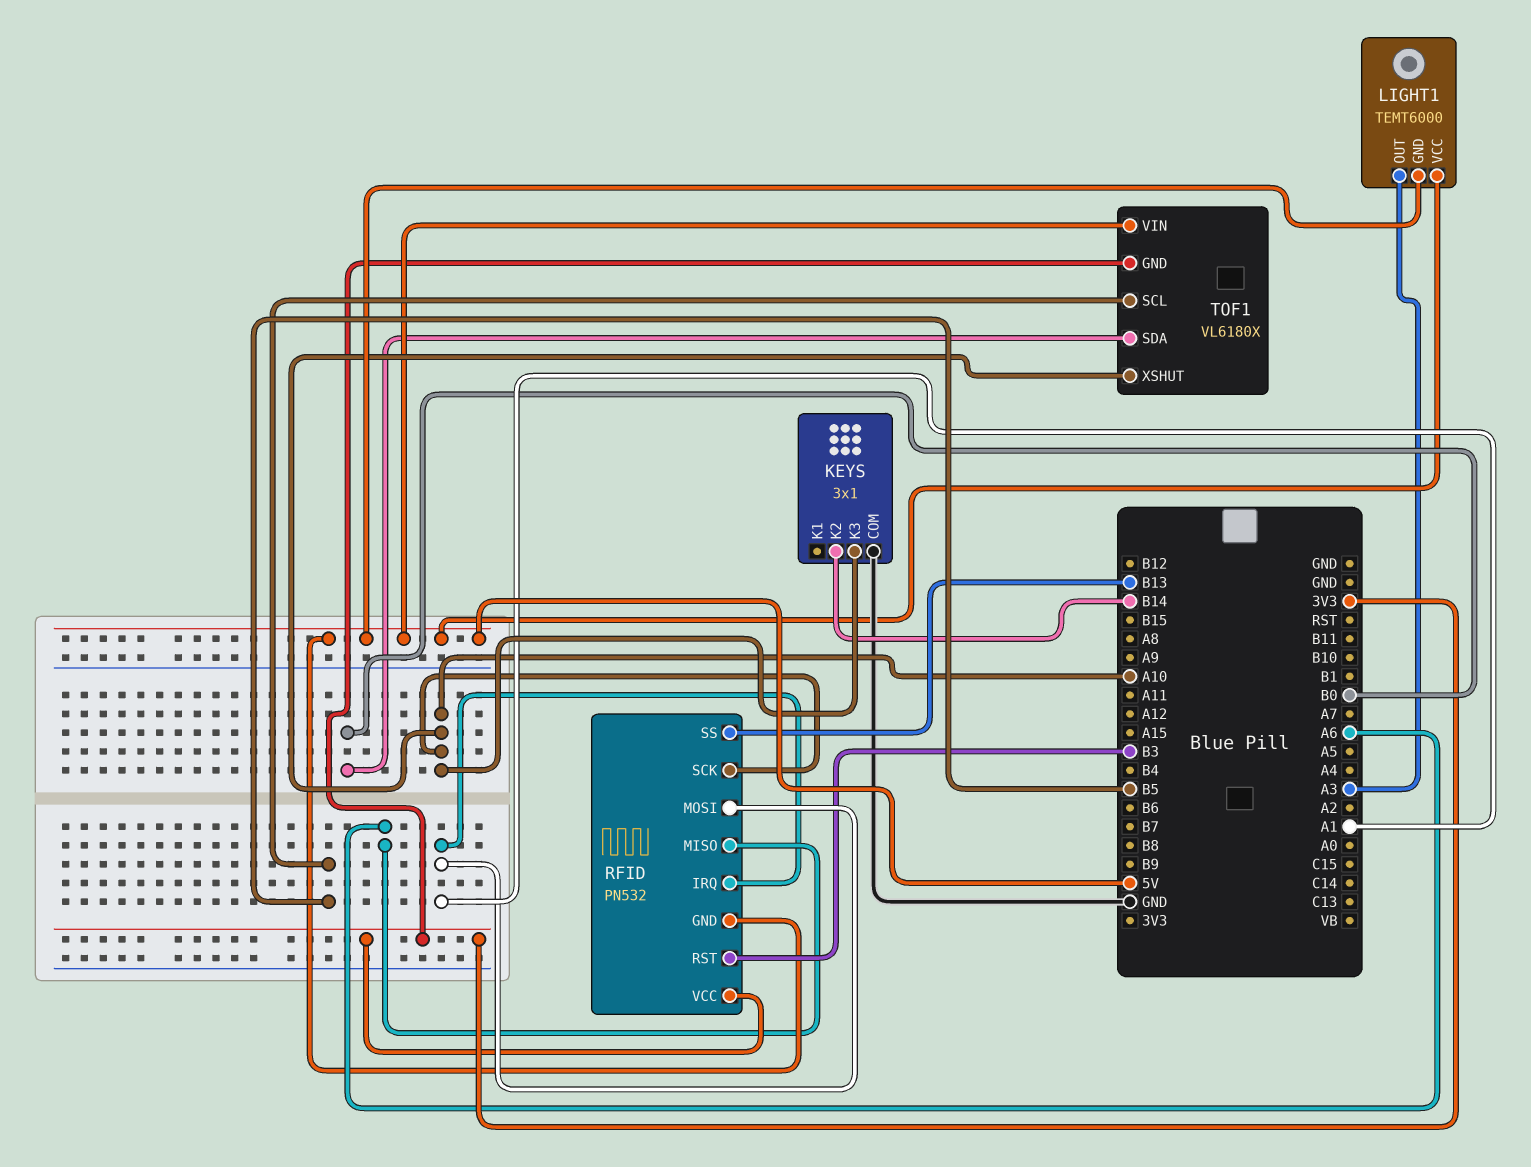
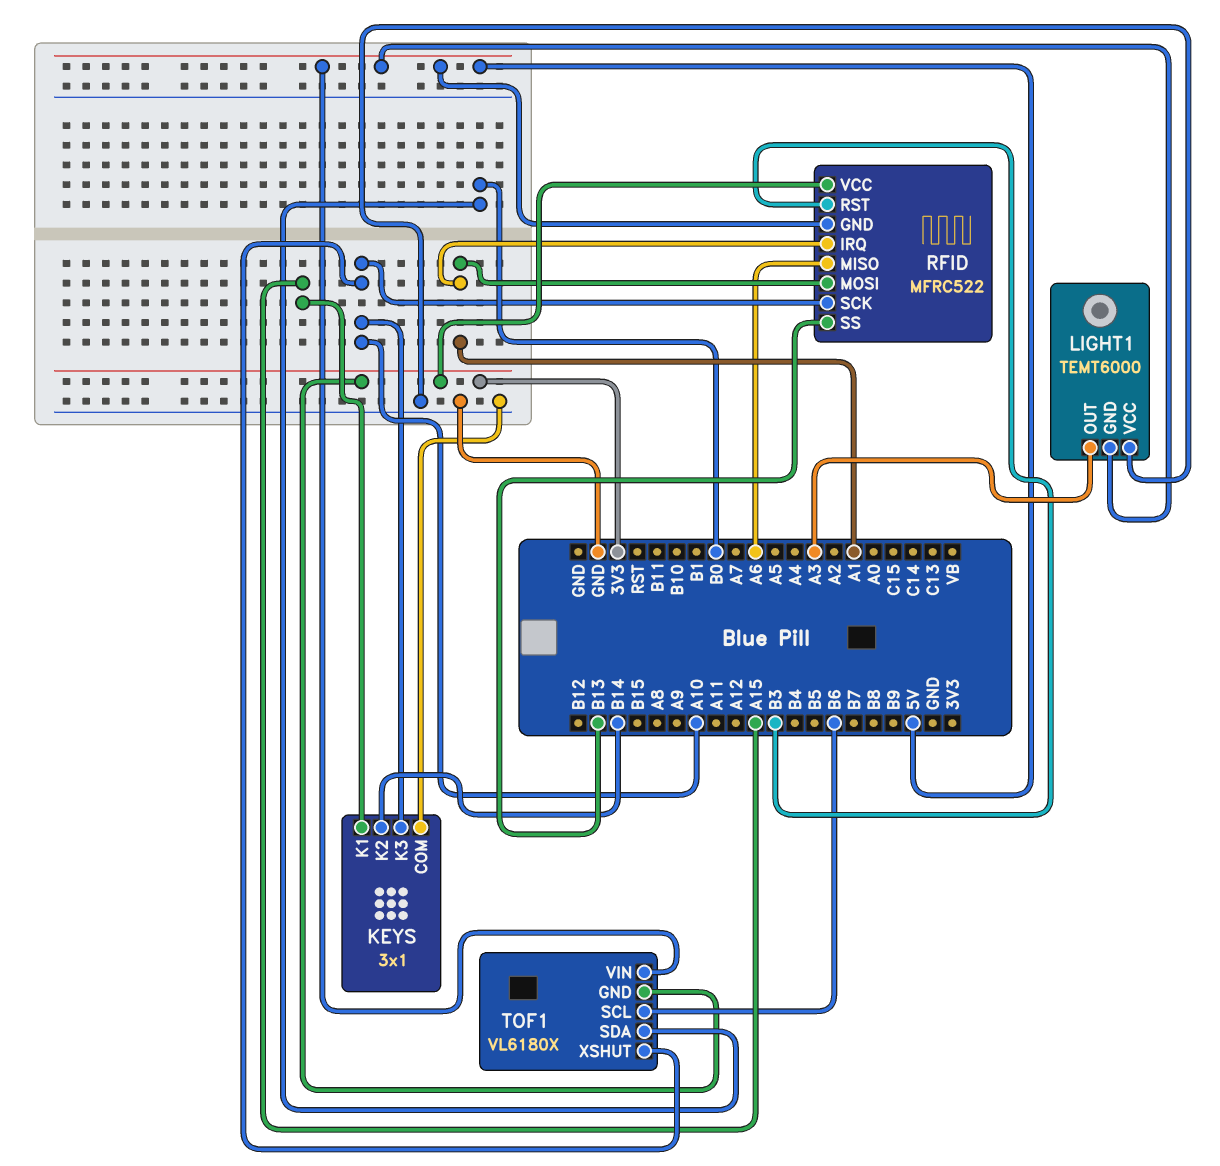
KEYS pin K1: none -> A15
LIGHT1 pin VCC: 5V -> GND
RFID: PN532 -> MFRC522
TOF1 pin SCL: B5 -> B6

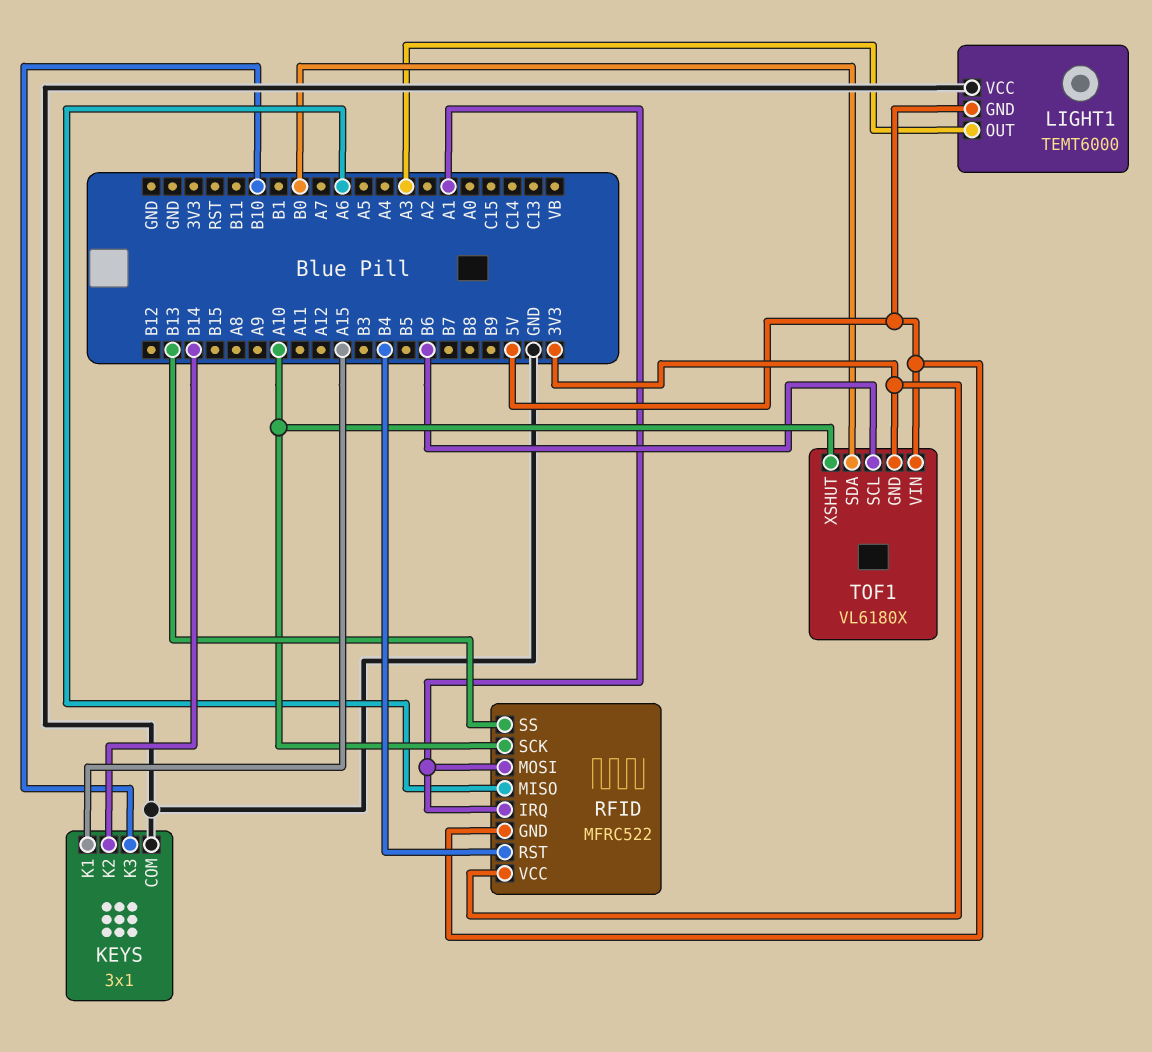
KEYS pin K3: A10 -> B10
RFID pin RST: B3 -> B4

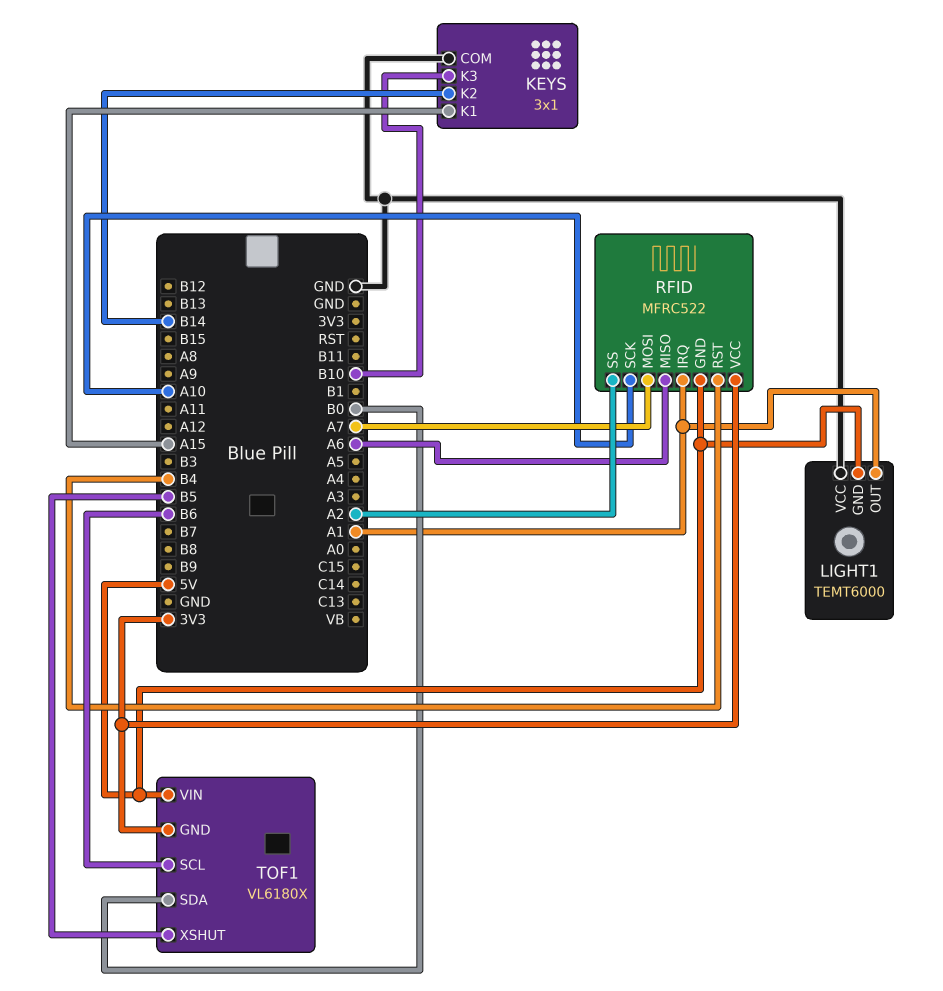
LIGHT1 pin OUT: A3 -> A1
RFID pin MOSI: A1 -> A7
RFID pin SS: B13 -> A2
TOF1 pin XSHUT: A10 -> B5

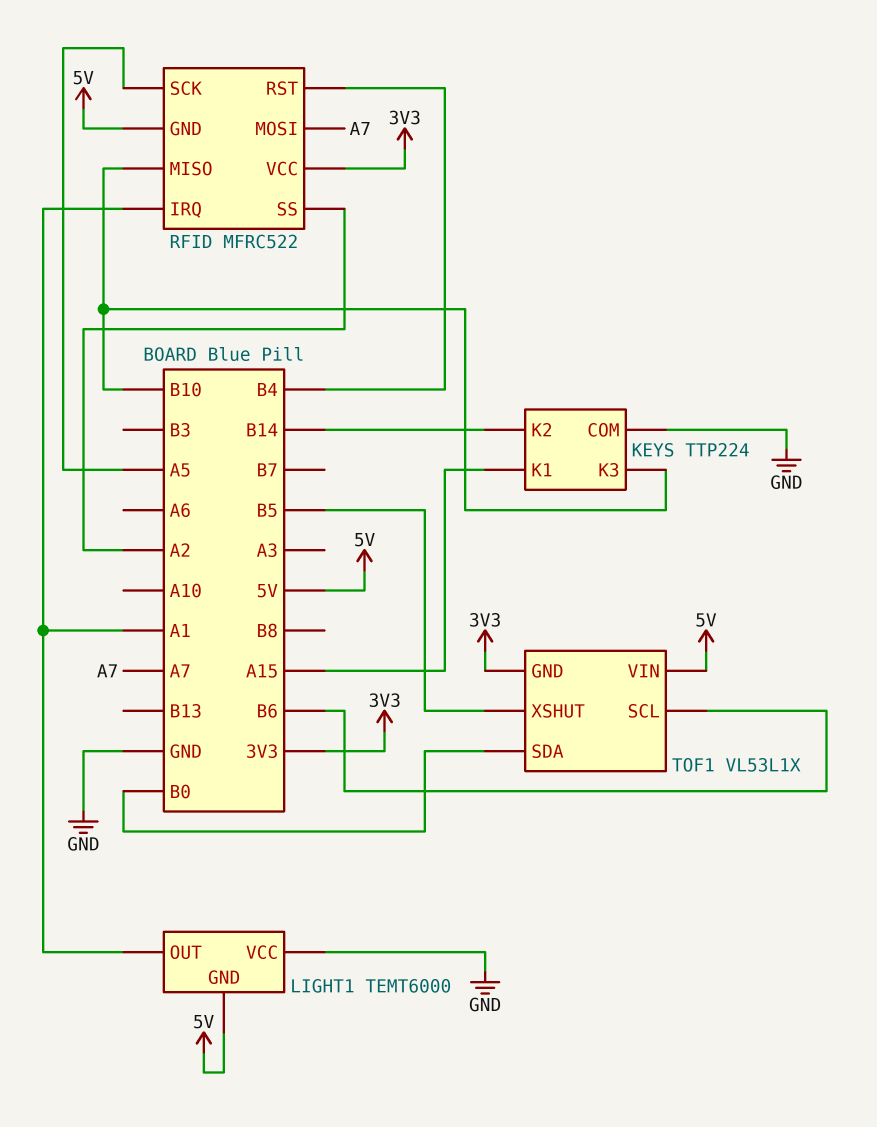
KEYS: 3x1 -> TTP224
RFID pin MISO: A6 -> B10
RFID pin SCK: A10 -> A5
TOF1: VL6180X -> VL53L1X

